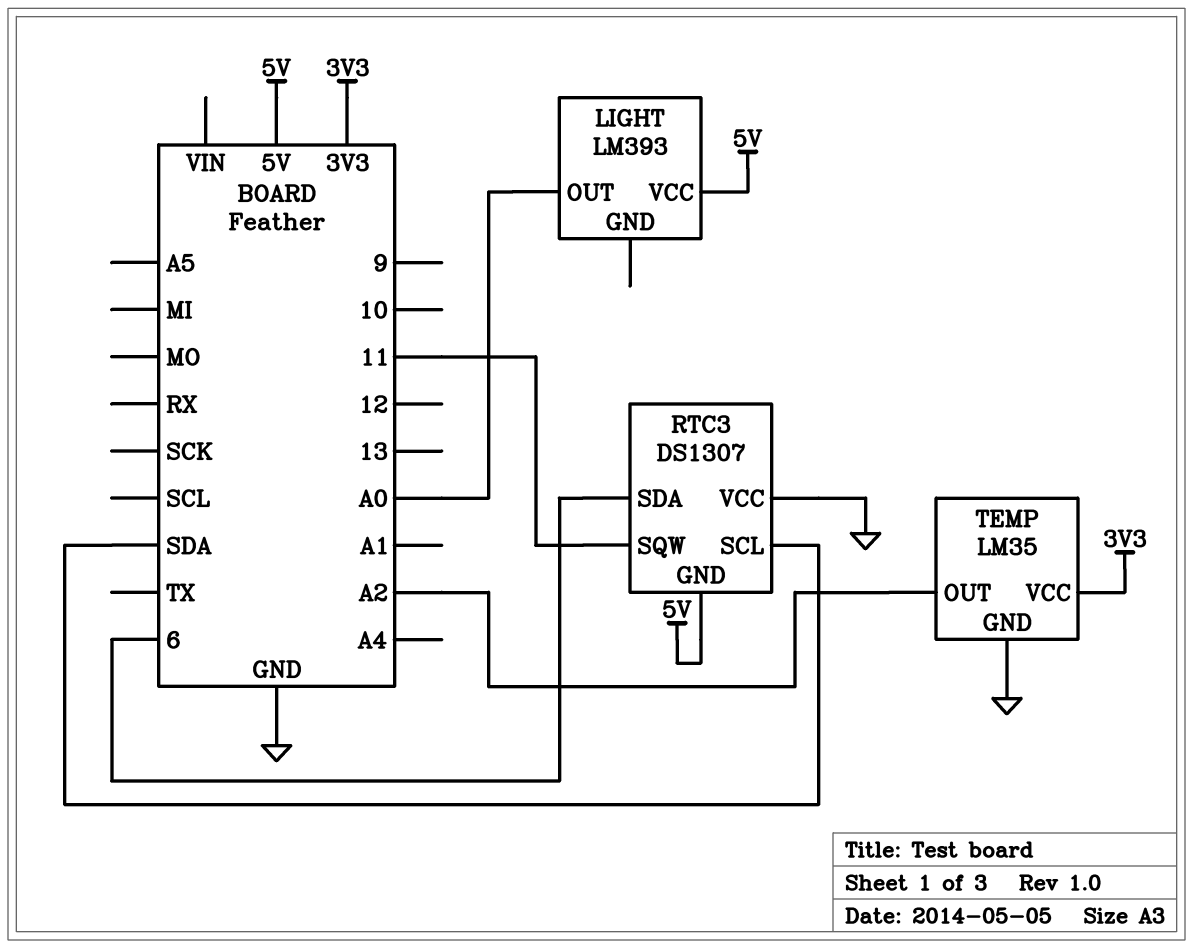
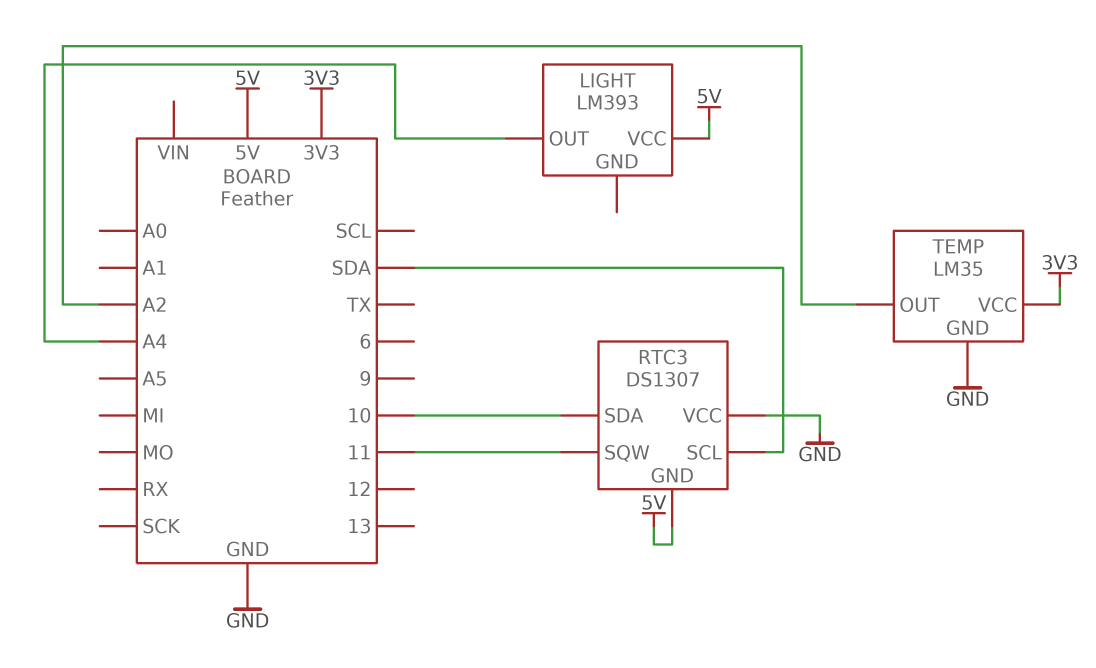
LIGHT pin OUT: A0 -> A4
RTC3 pin SDA: 6 -> 10

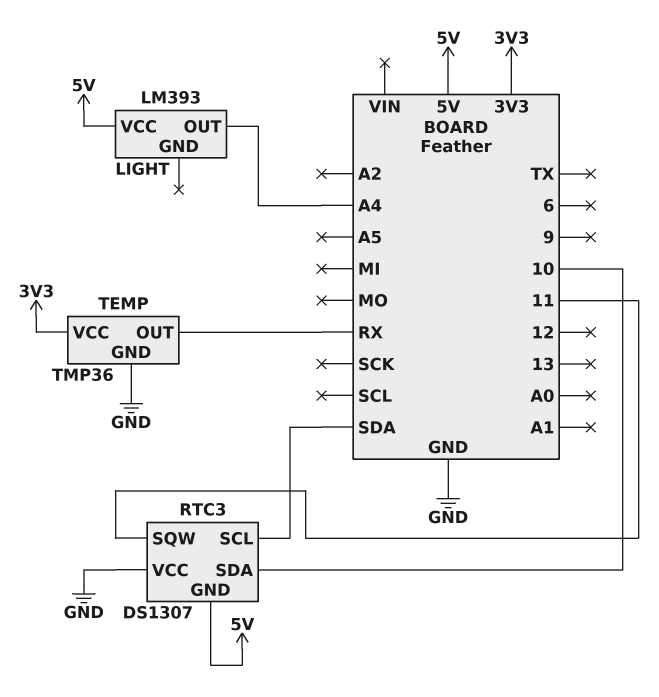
TEMP: LM35 -> TMP36
TEMP pin OUT: A2 -> RX

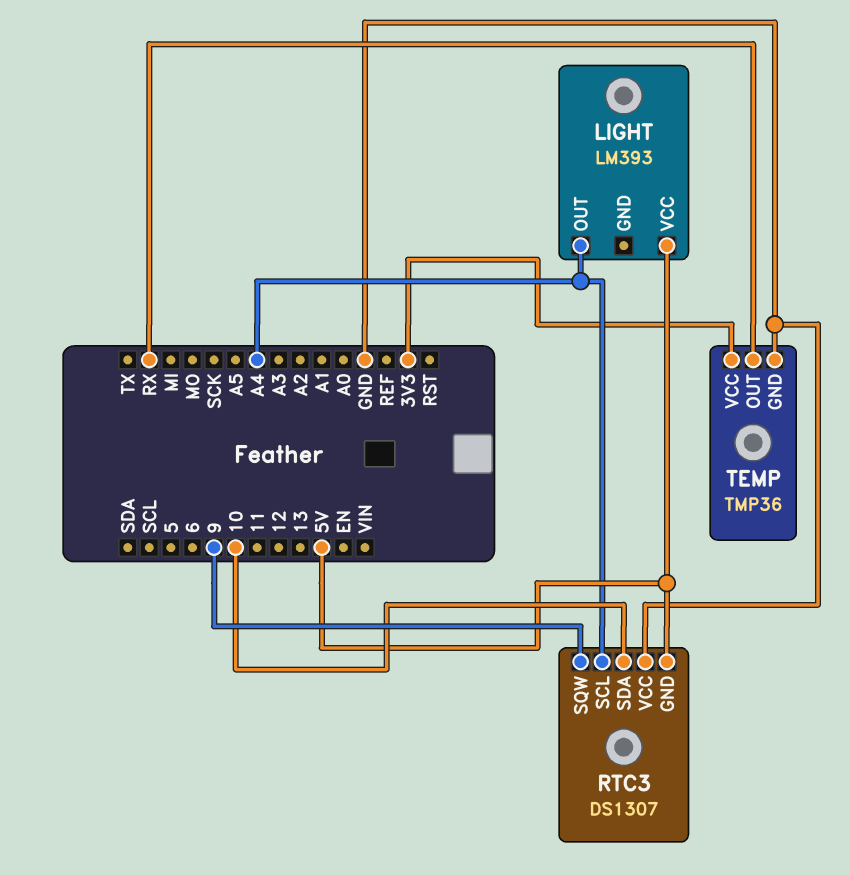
RTC3 pin SCL: SDA -> A4
RTC3 pin SQW: 11 -> 9

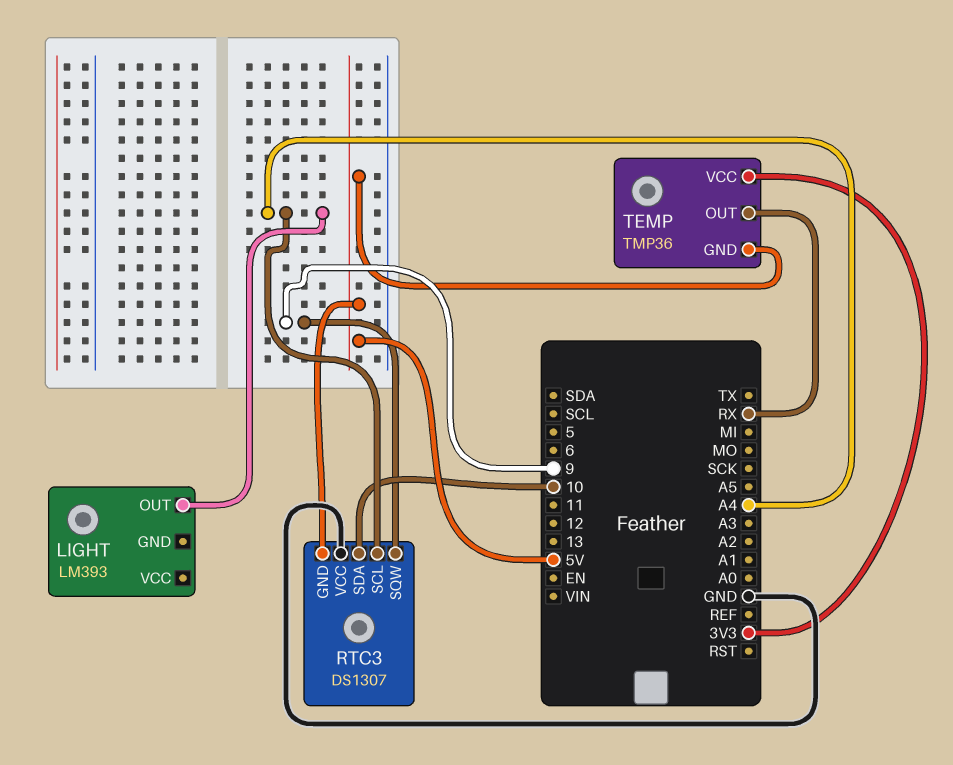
LIGHT pin VCC: 5V -> none
TEMP pin GND: GND -> 5V

